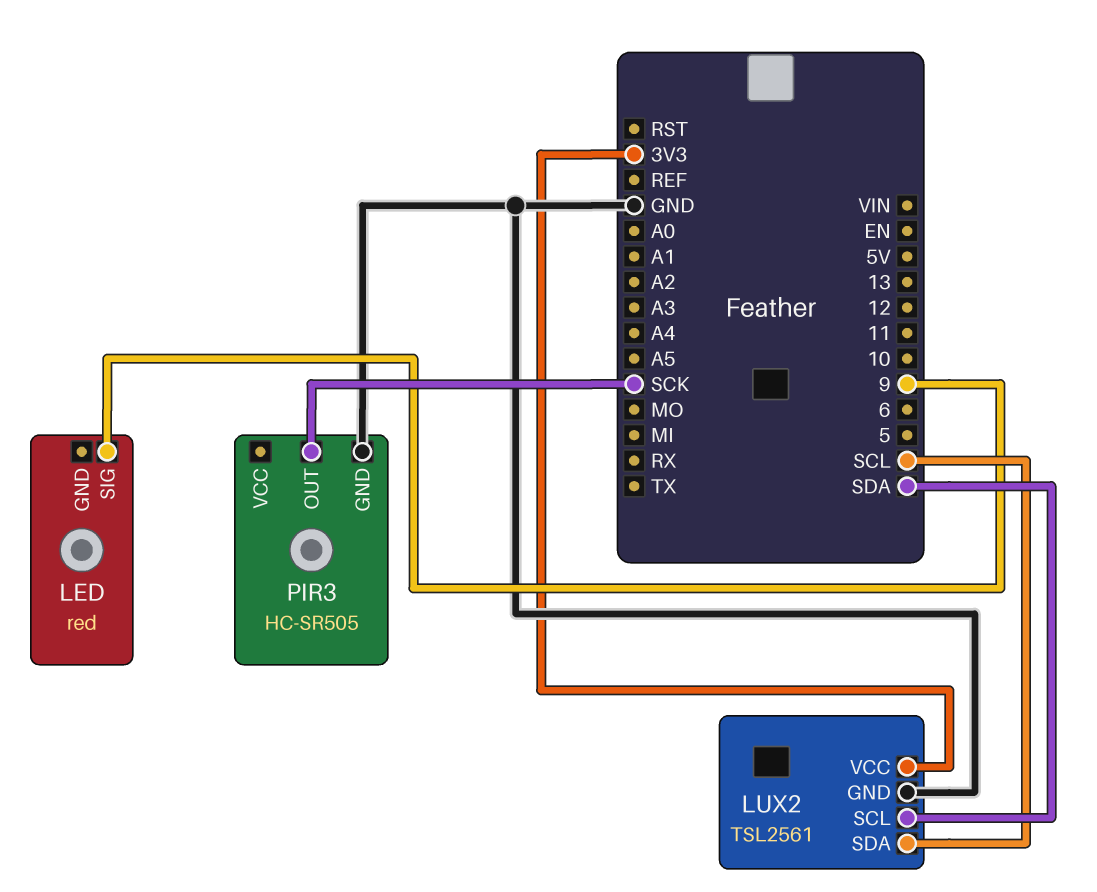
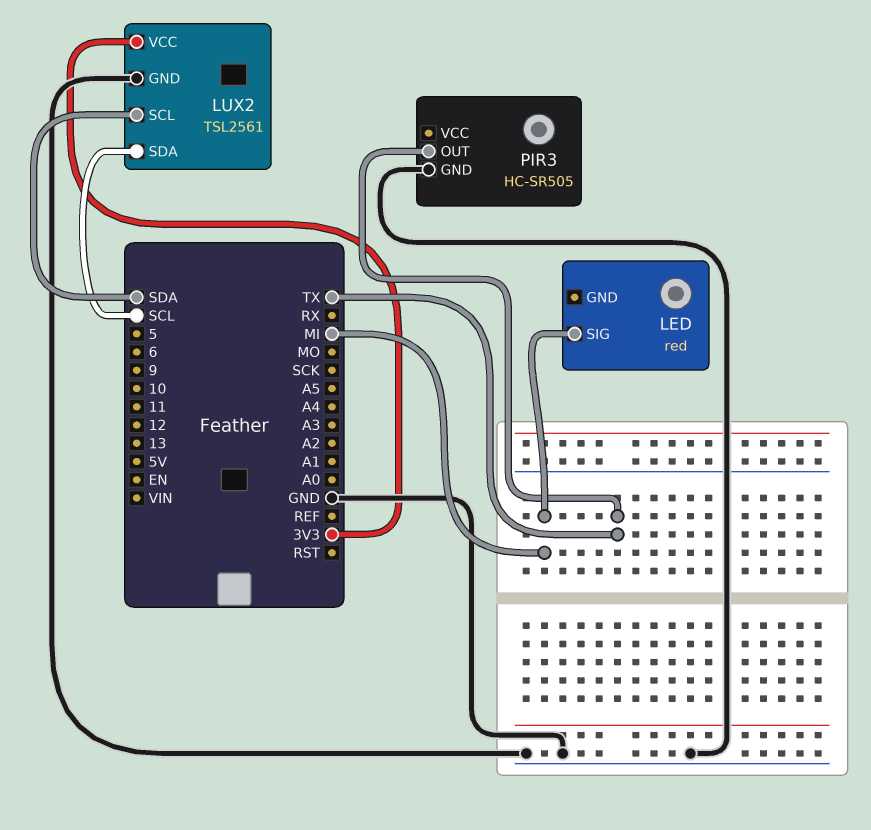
LED pin SIG: 9 -> MI
PIR3 pin OUT: SCK -> TX

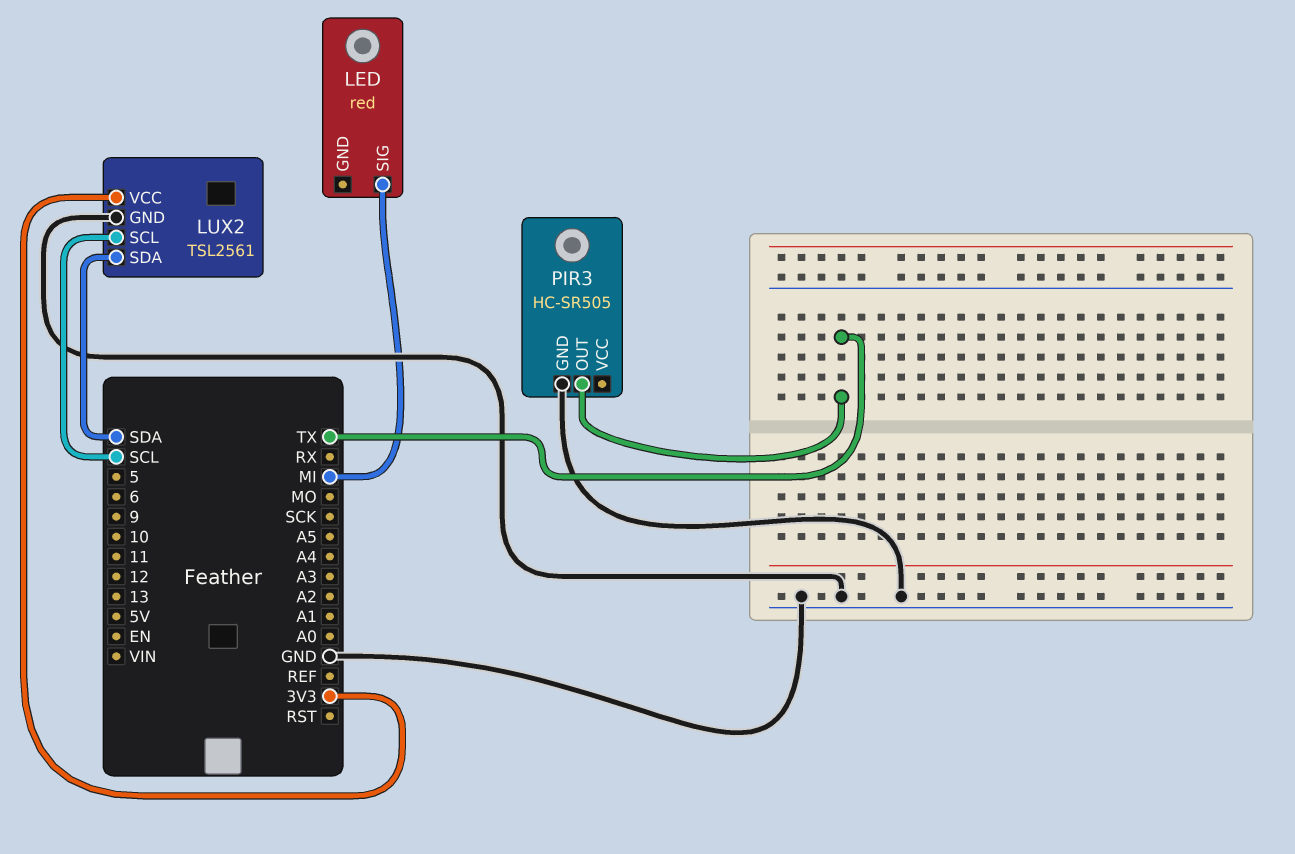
LUX2 pin SCL: SDA -> SCL
LUX2 pin SDA: SCL -> SDA

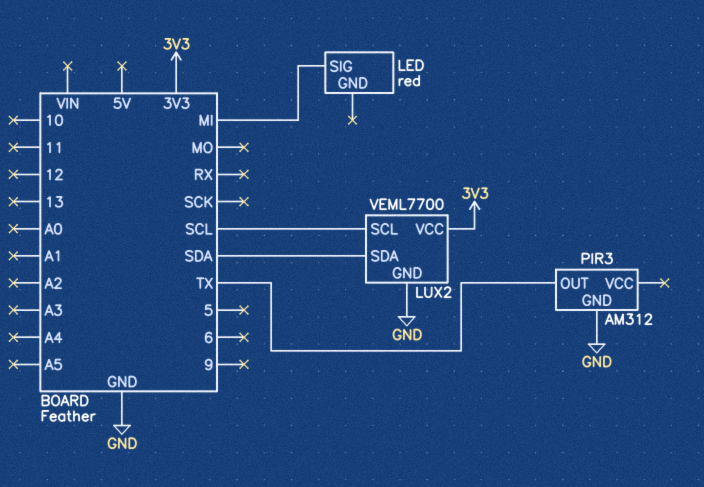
LUX2: TSL2561 -> VEML7700
PIR3: HC-SR505 -> AM312

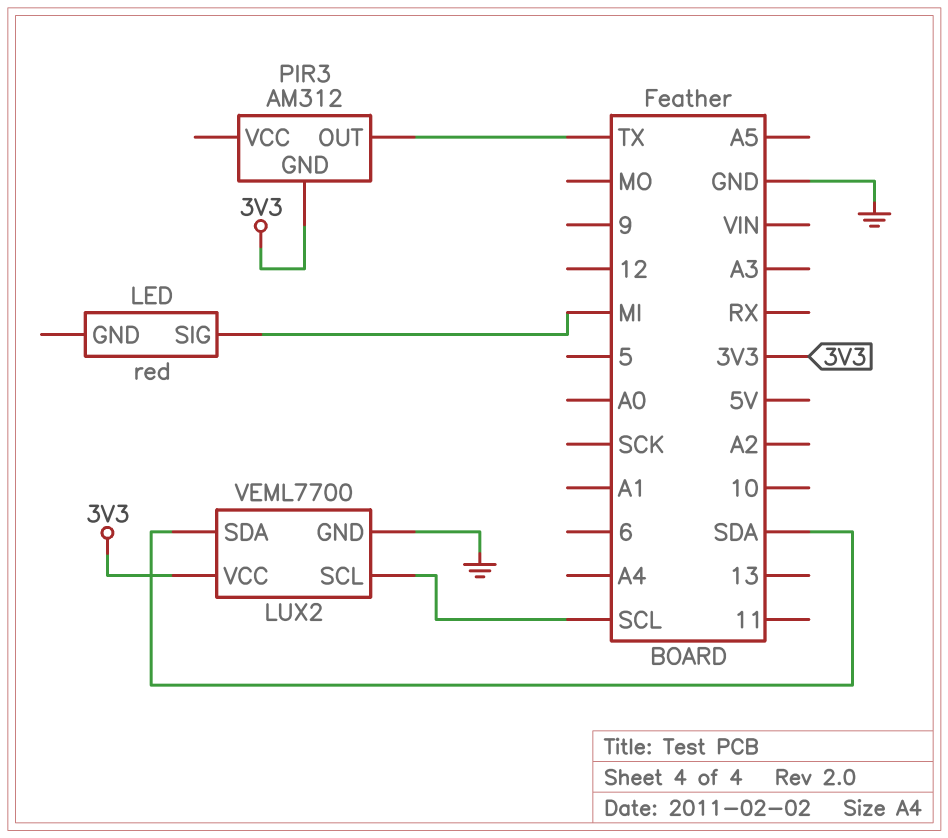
PIR3 pin GND: GND -> 3V3

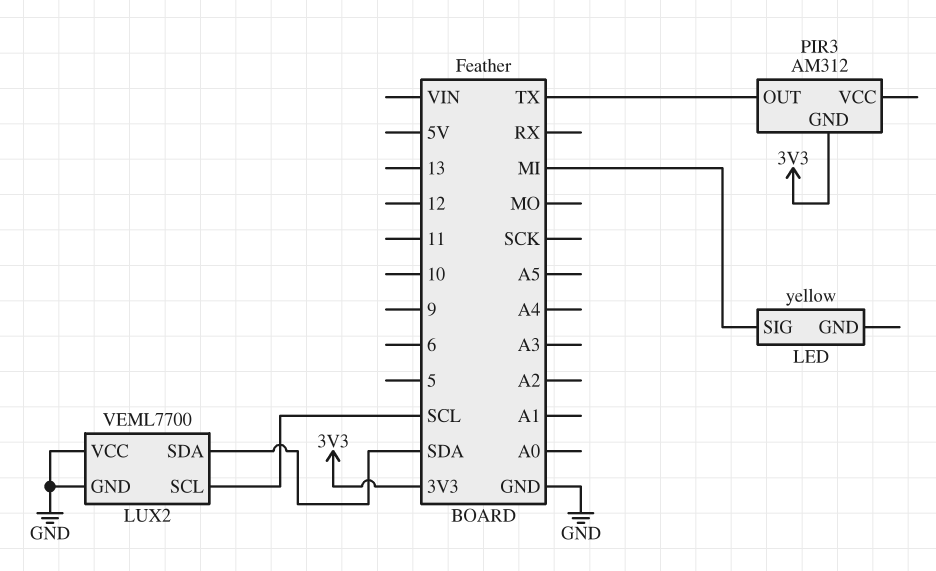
LED: red -> yellow
LUX2 pin VCC: 3V3 -> GND

